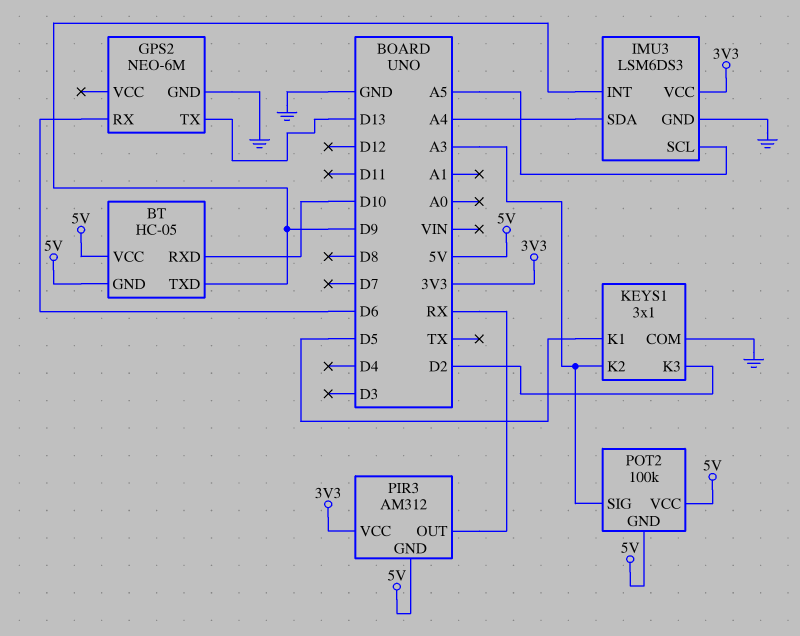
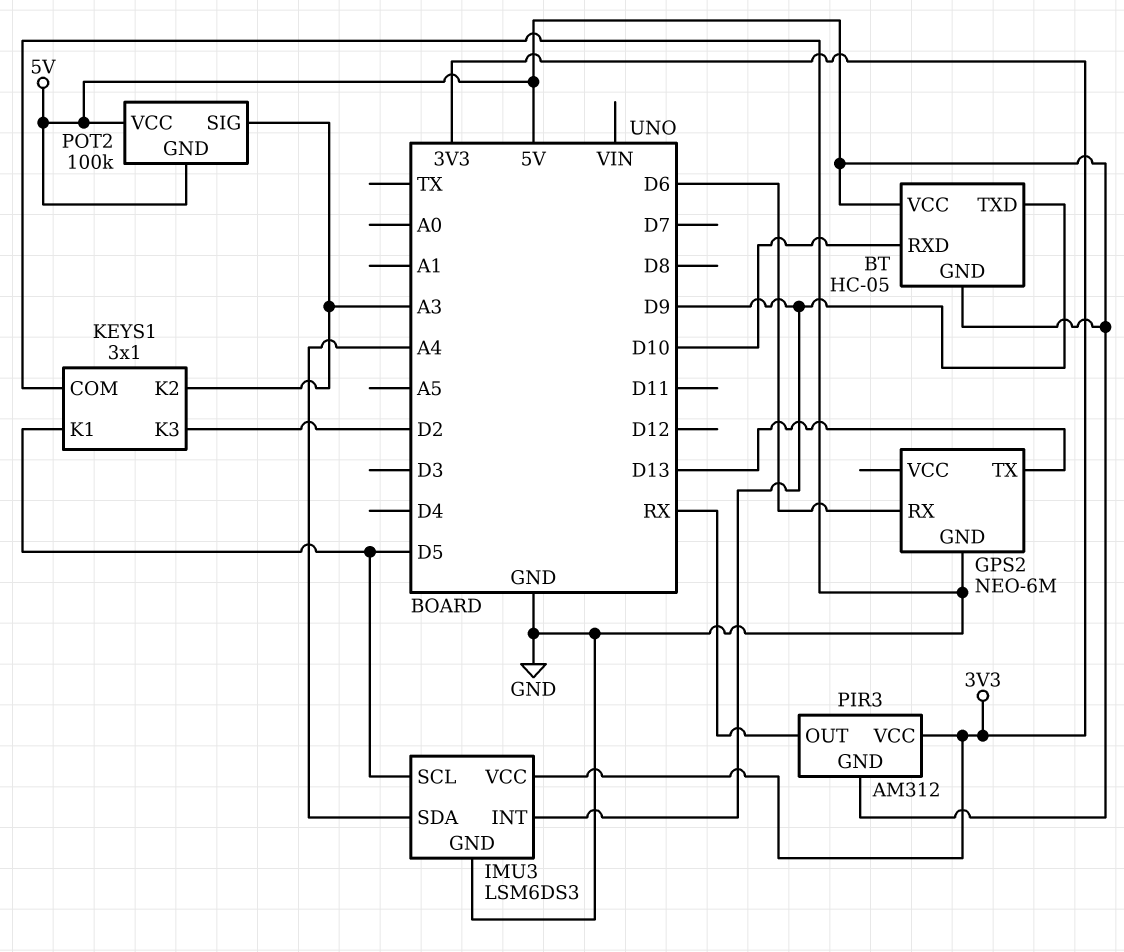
IMU3 pin SCL: A5 -> D5

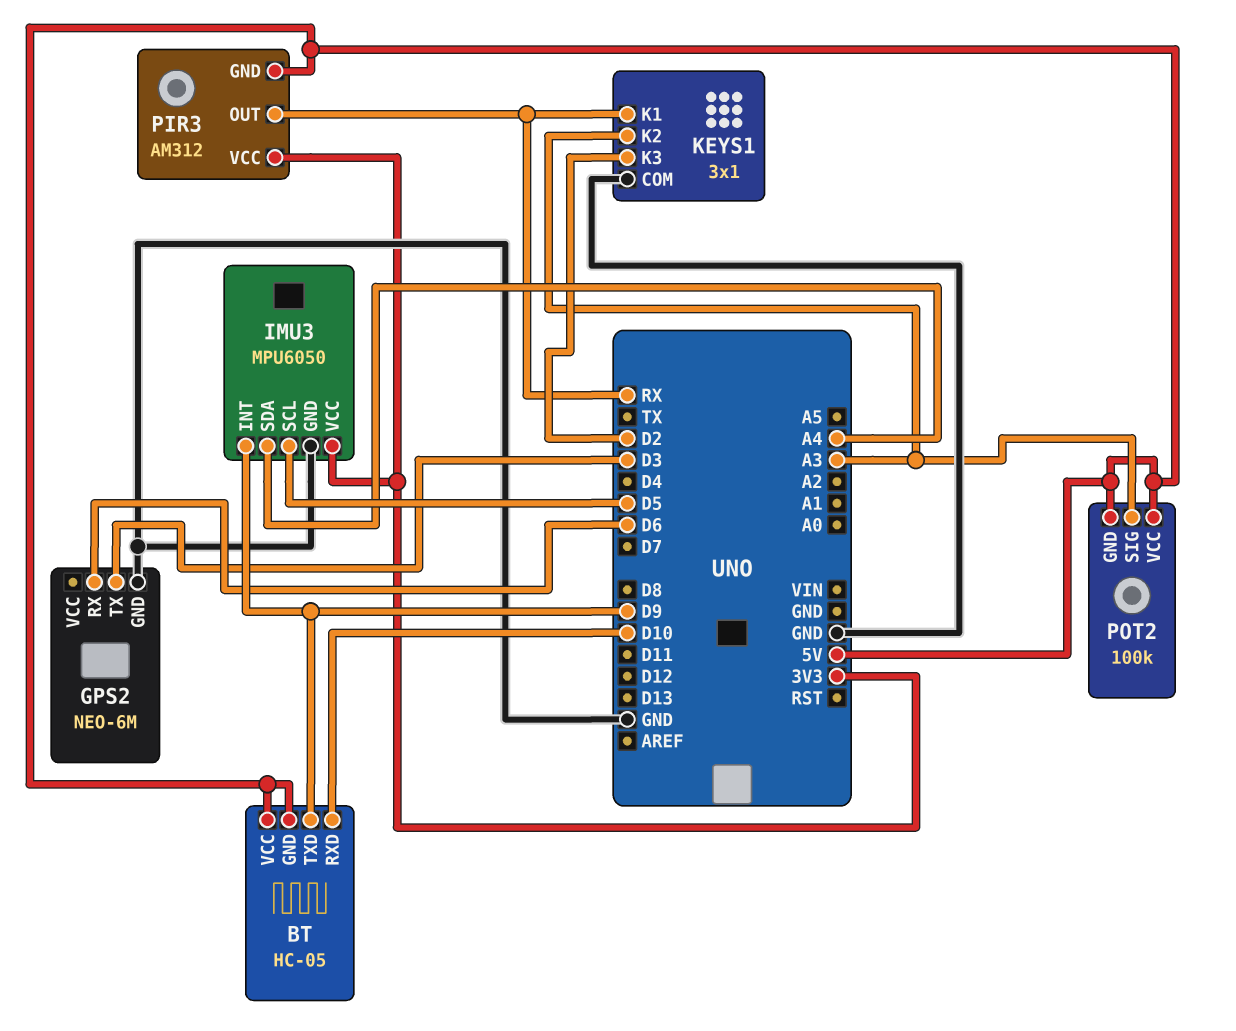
GPS2 pin TX: D13 -> D3
IMU3: LSM6DS3 -> MPU6050
KEYS1 pin K1: D5 -> RX

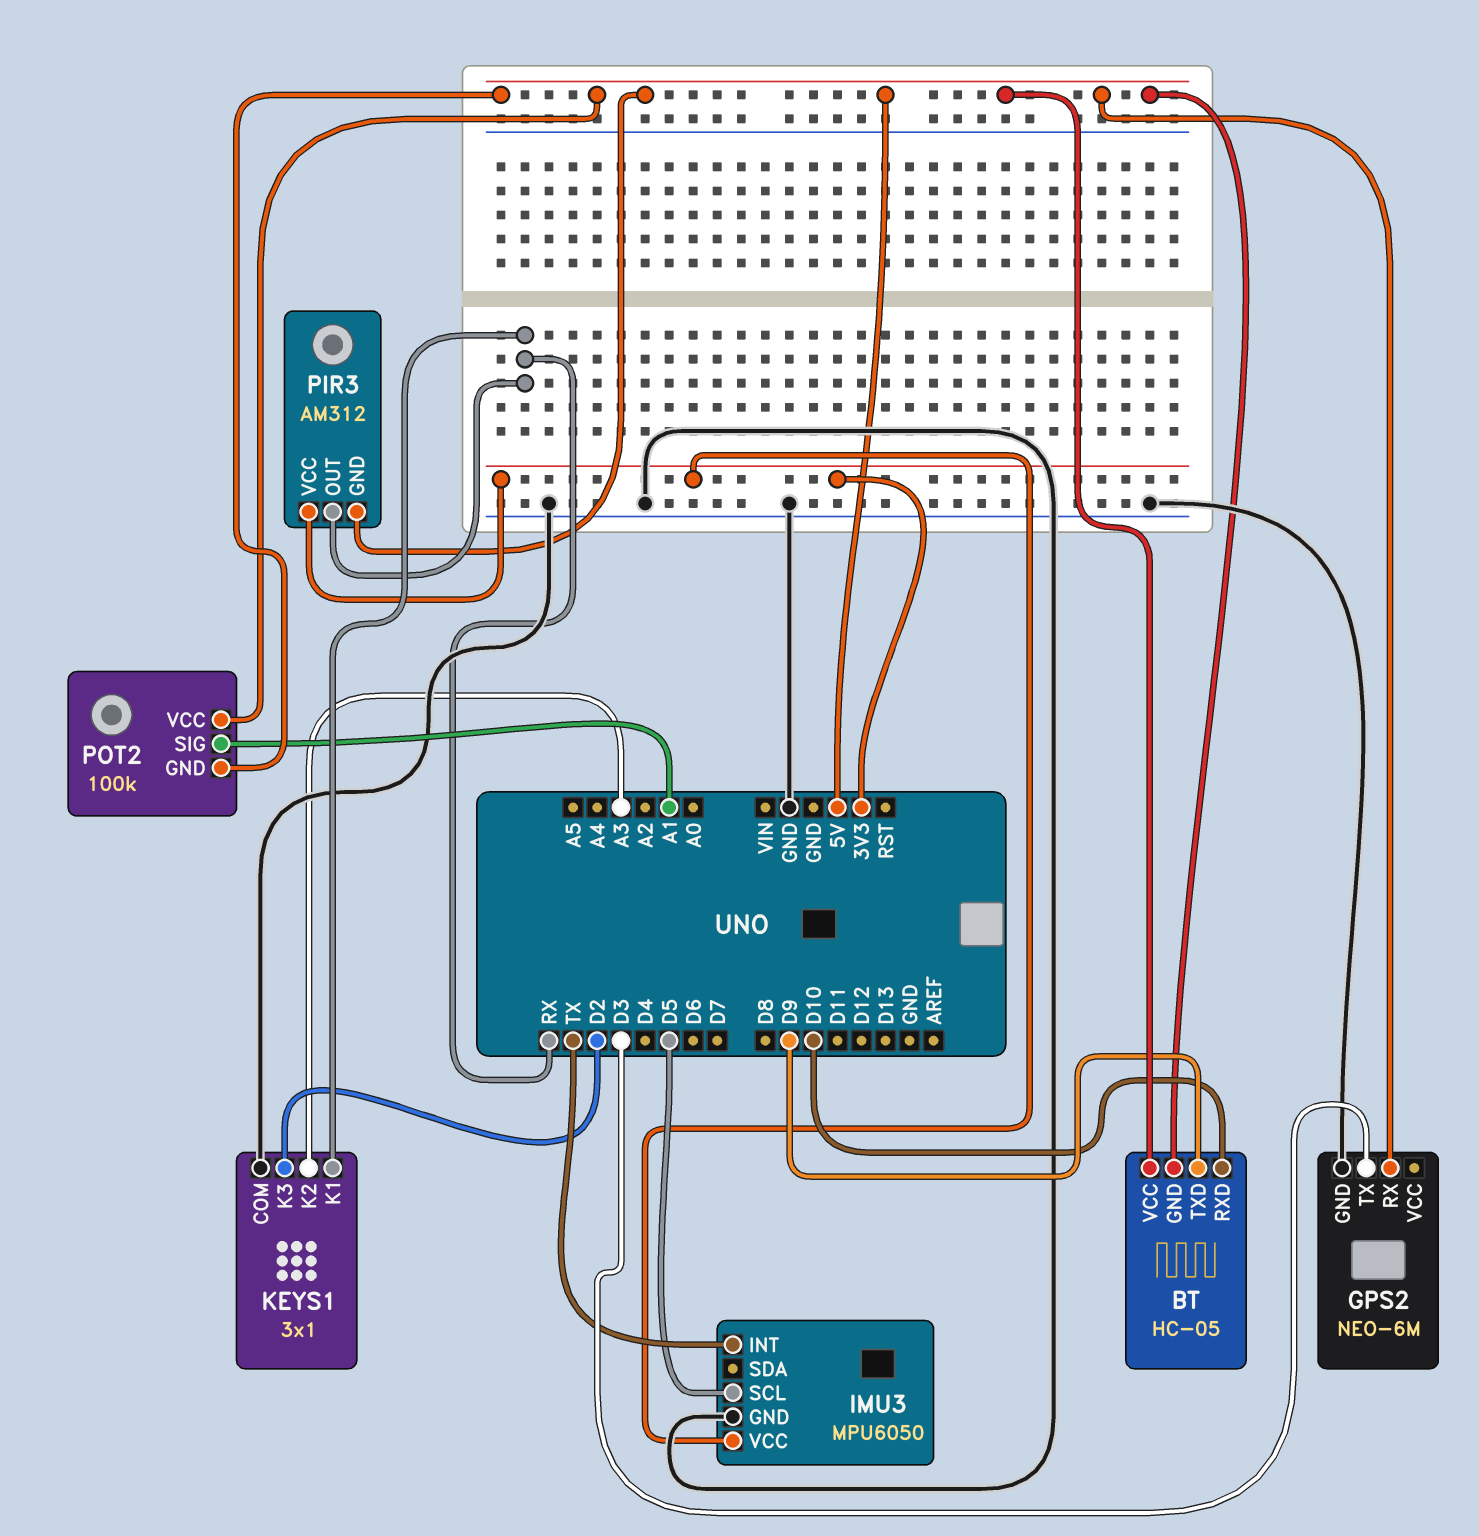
GPS2 pin RX: D6 -> 5V
IMU3 pin INT: D9 -> TX
IMU3 pin SDA: A4 -> none
POT2 pin SIG: A3 -> A1

